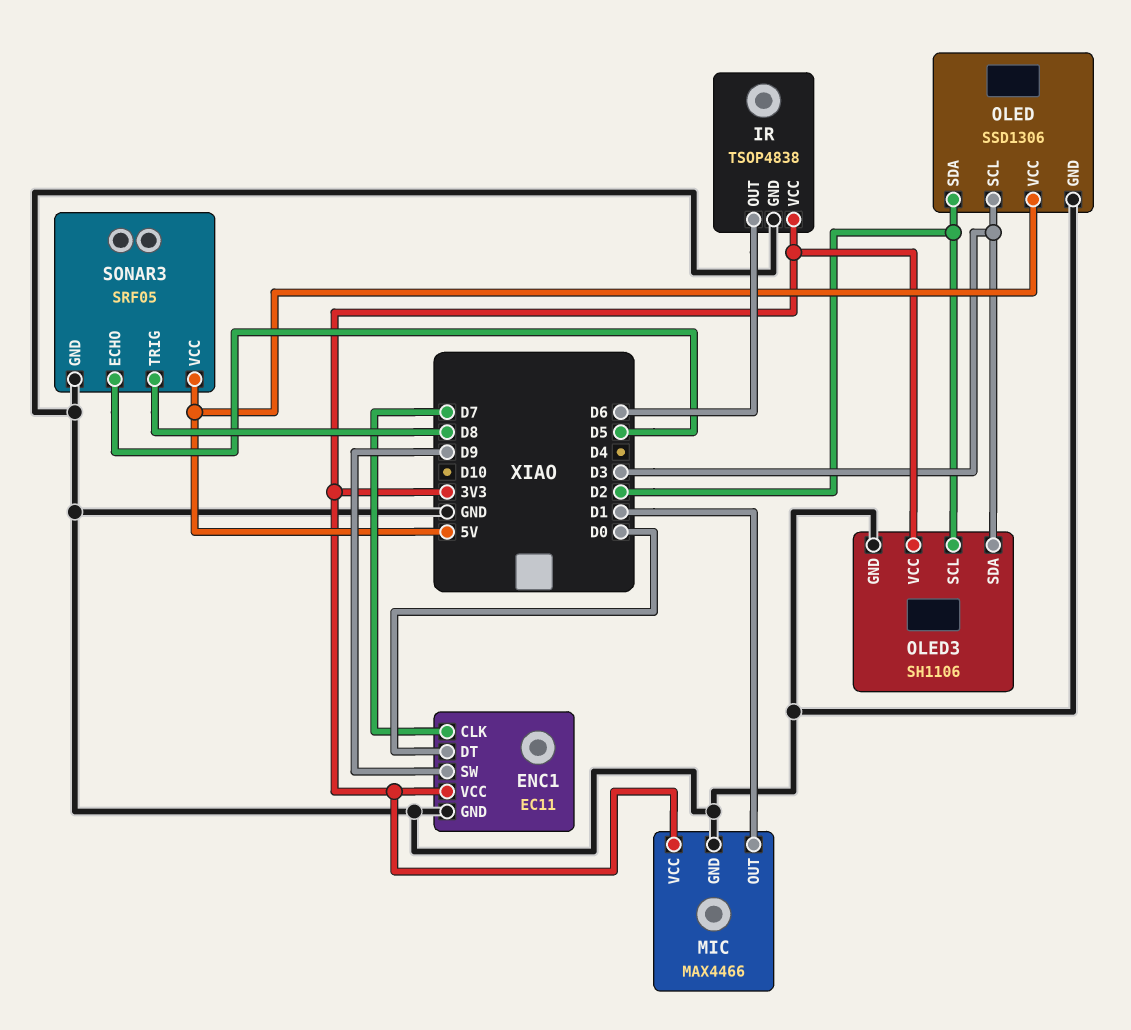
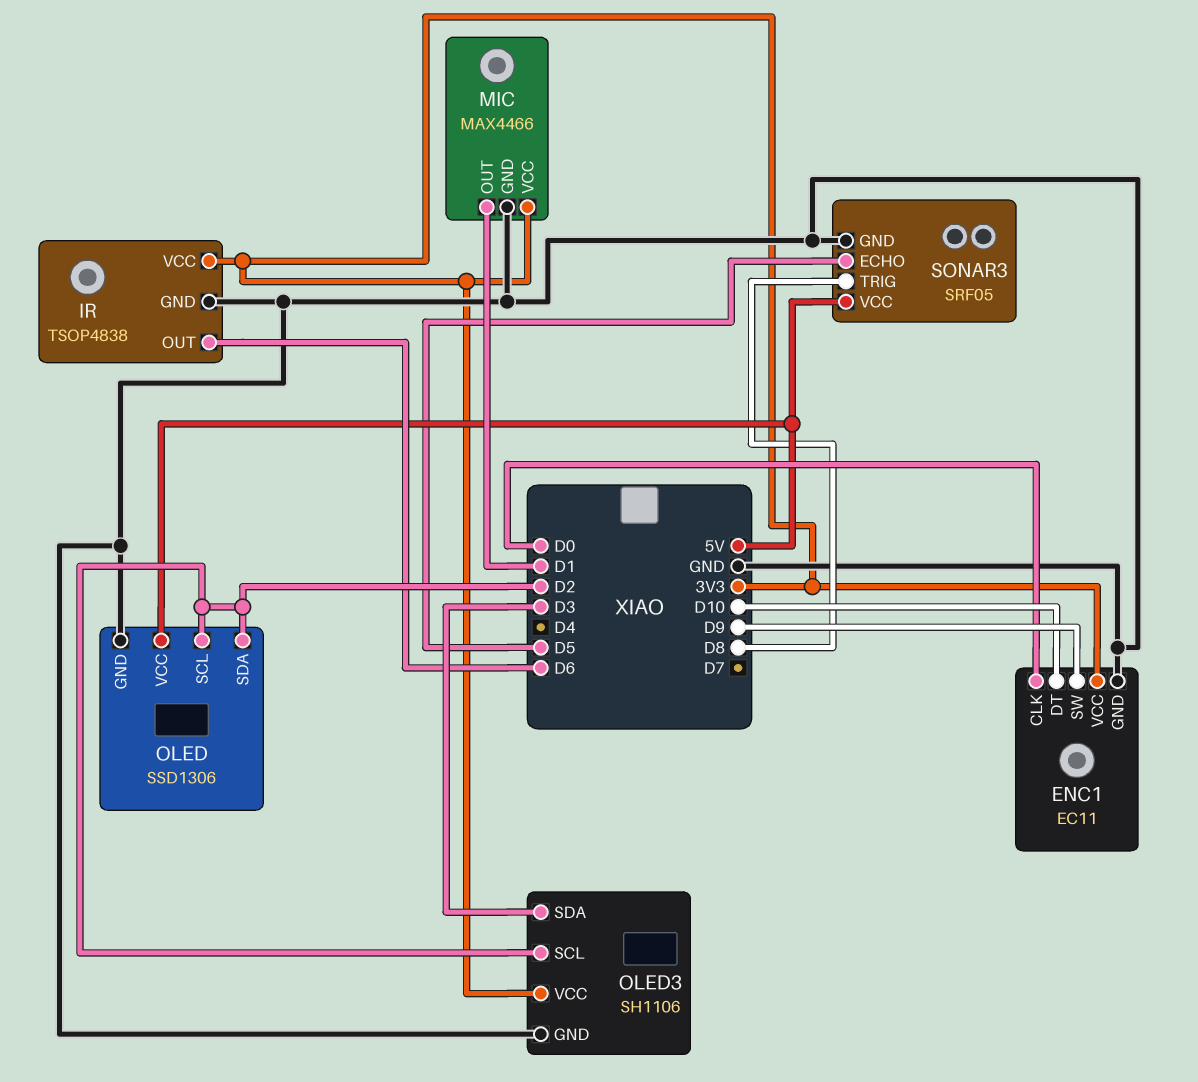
ENC1 pin CLK: D7 -> D0
ENC1 pin DT: D0 -> D10
OLED pin SCL: D3 -> D2

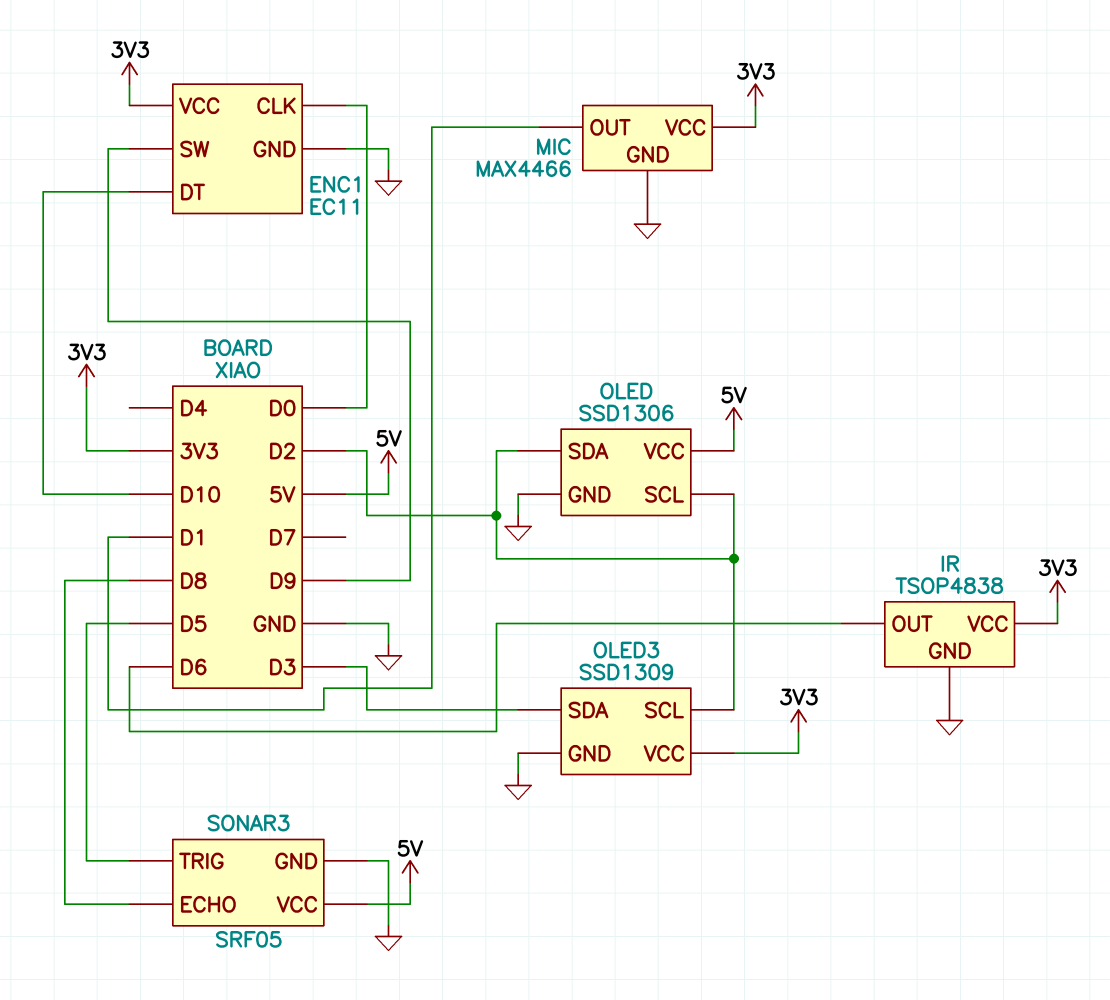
OLED3: SH1106 -> SSD1309
SONAR3 pin ECHO: D5 -> D8
SONAR3 pin TRIG: D8 -> D5

